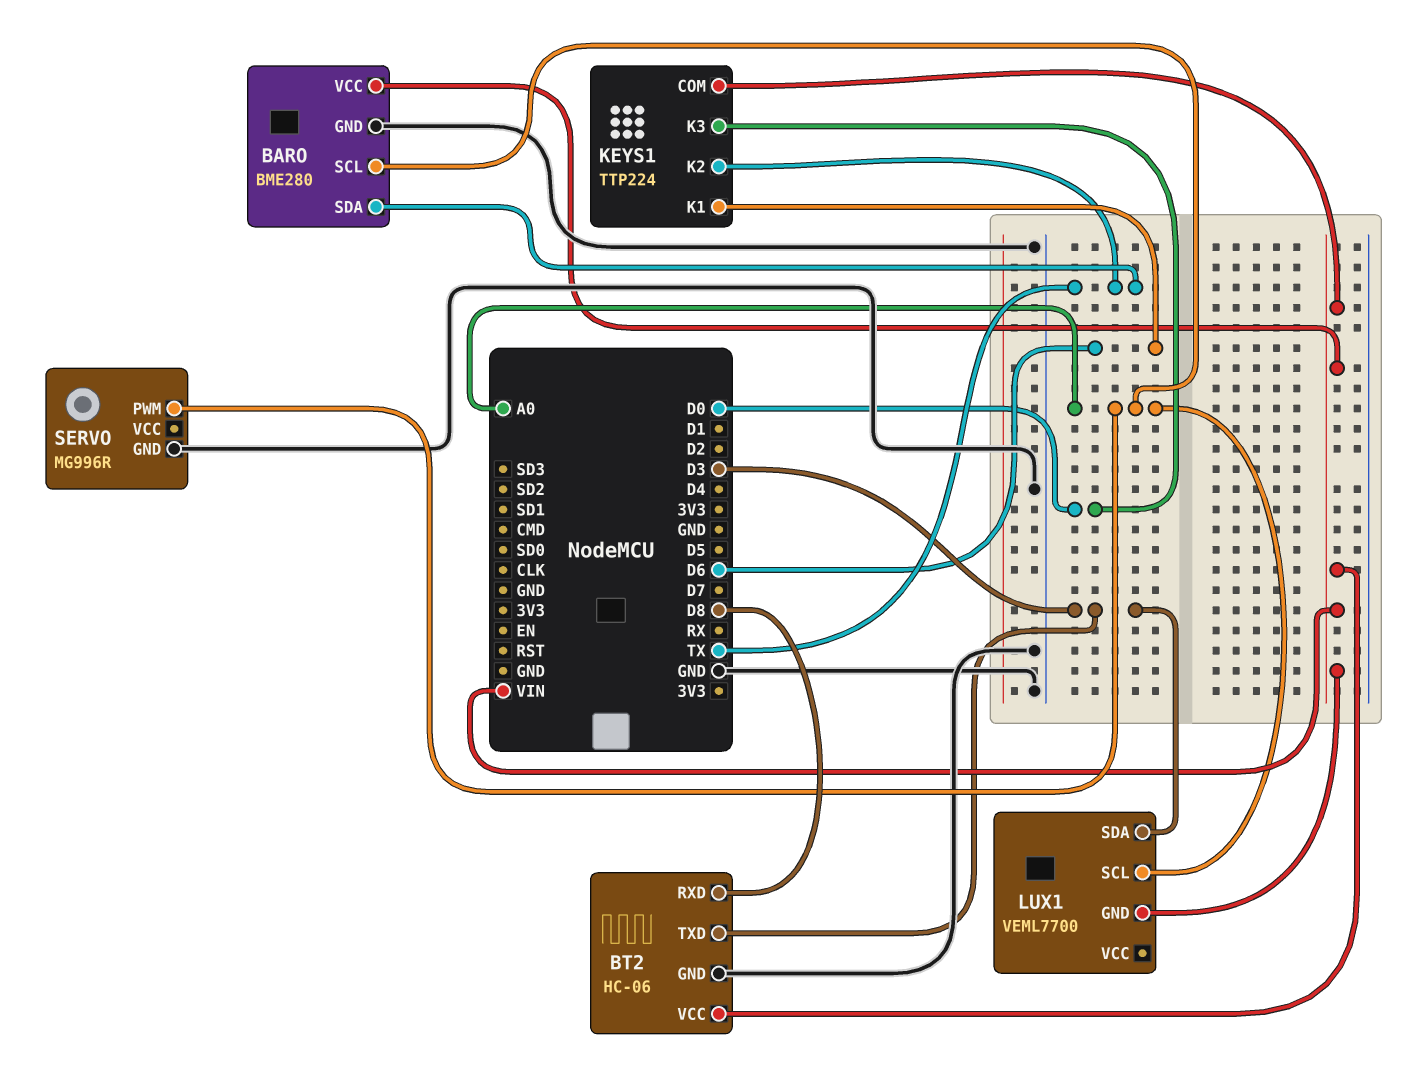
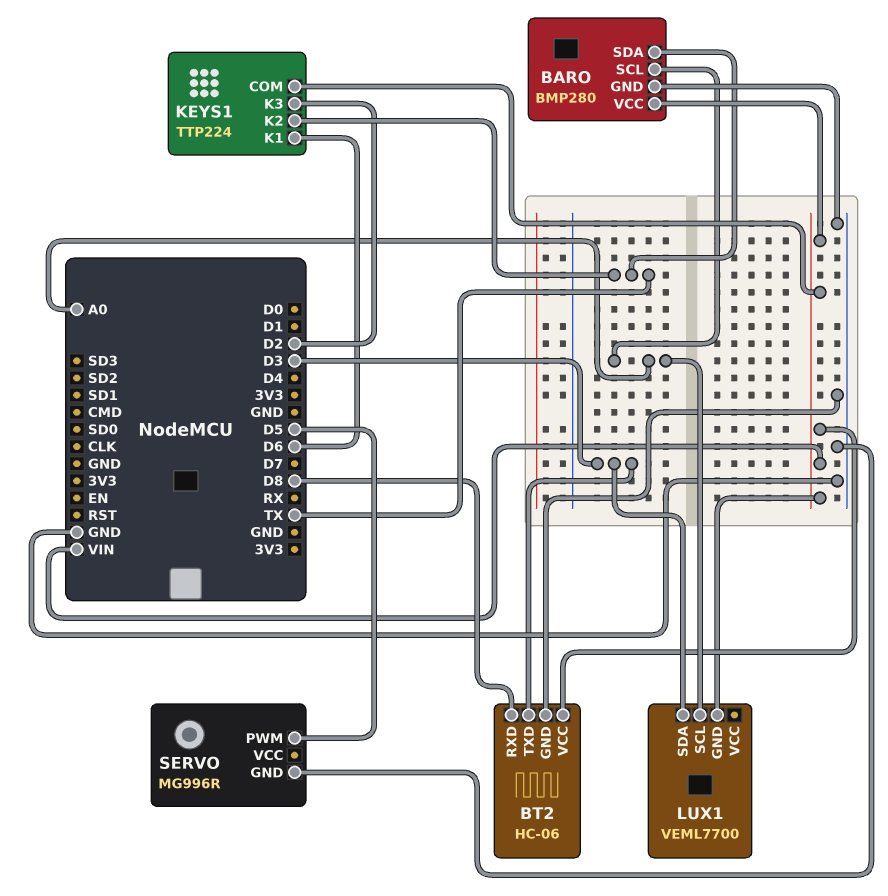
BARO: BME280 -> BMP280
KEYS1 pin K3: D0 -> D2
SERVO pin PWM: A0 -> D5

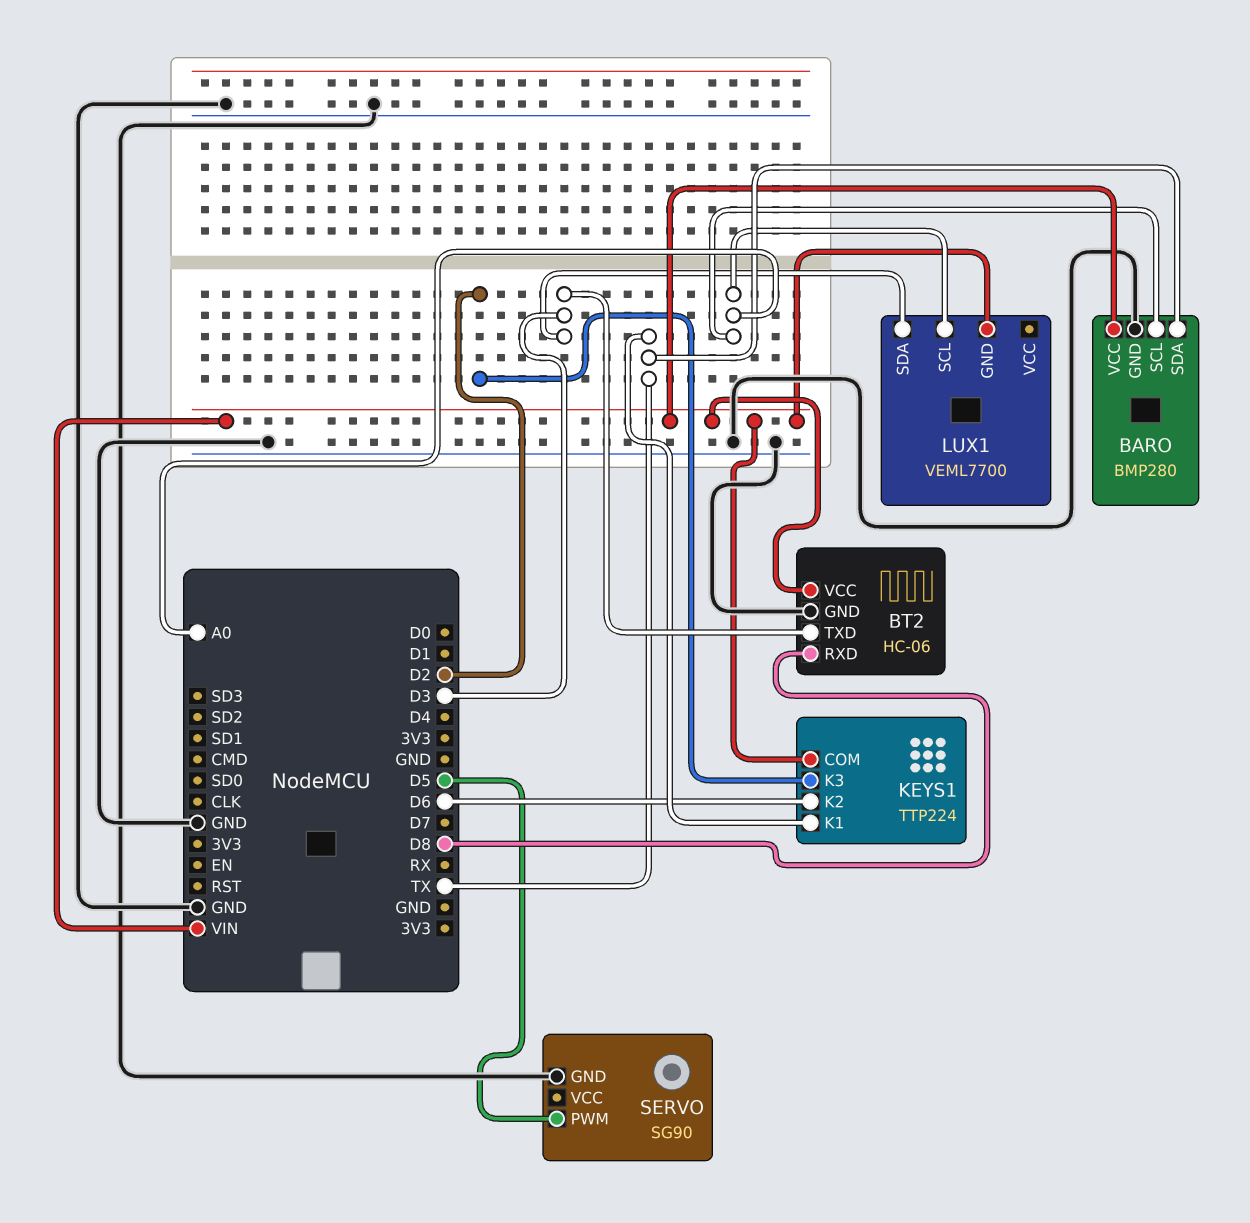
KEYS1 pin K1: D6 -> TX
KEYS1 pin K2: TX -> D6
SERVO: MG996R -> SG90

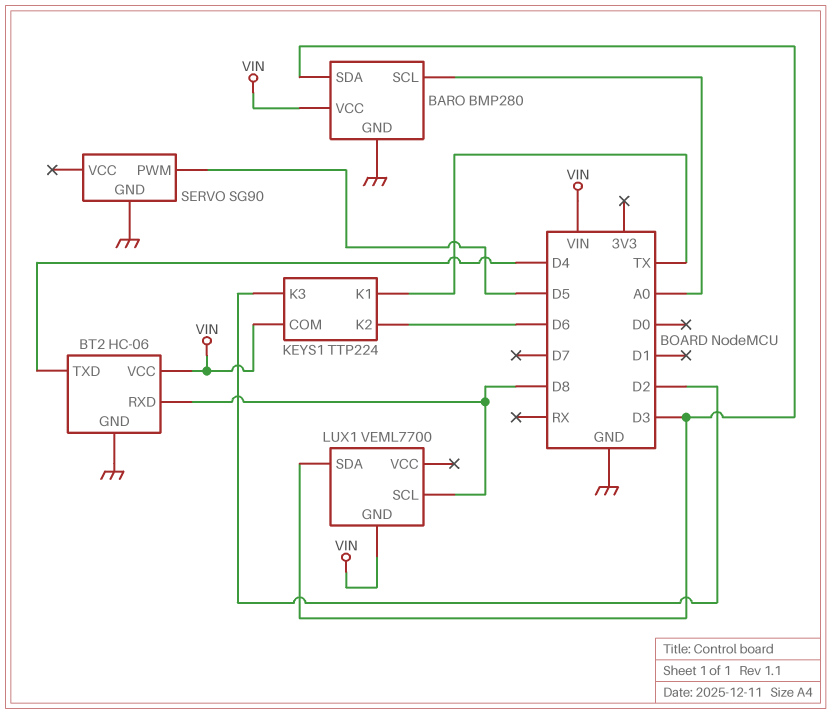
BARO pin SDA: TX -> D3
BT2 pin TXD: D3 -> D4
LUX1 pin SCL: A0 -> D8

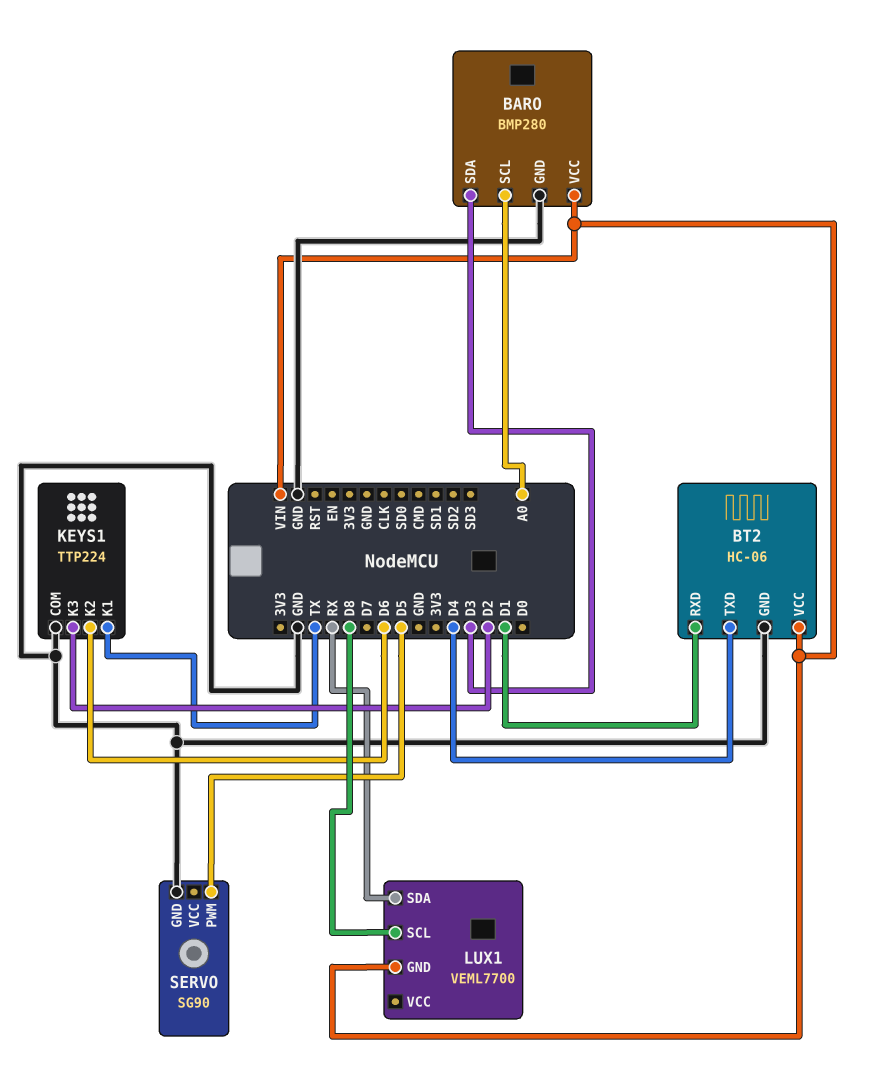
BT2 pin RXD: D8 -> D1
KEYS1 pin COM: VIN -> GND
LUX1 pin SDA: D3 -> RX

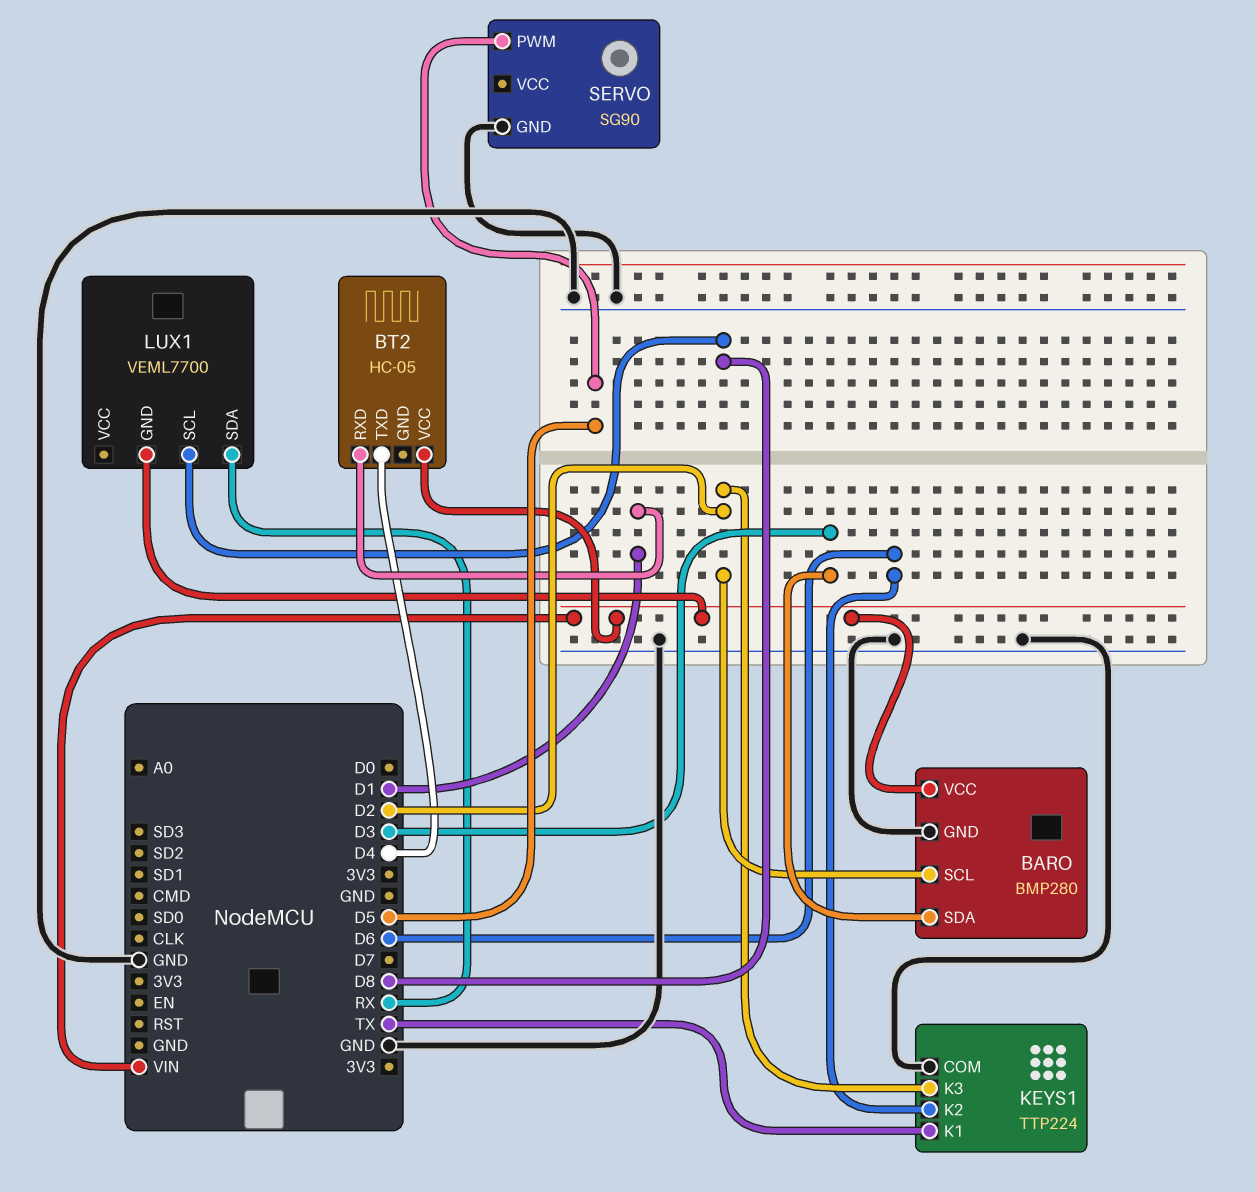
BARO pin SCL: A0 -> D2
BT2: HC-06 -> HC-05
BT2 pin GND: GND -> none

